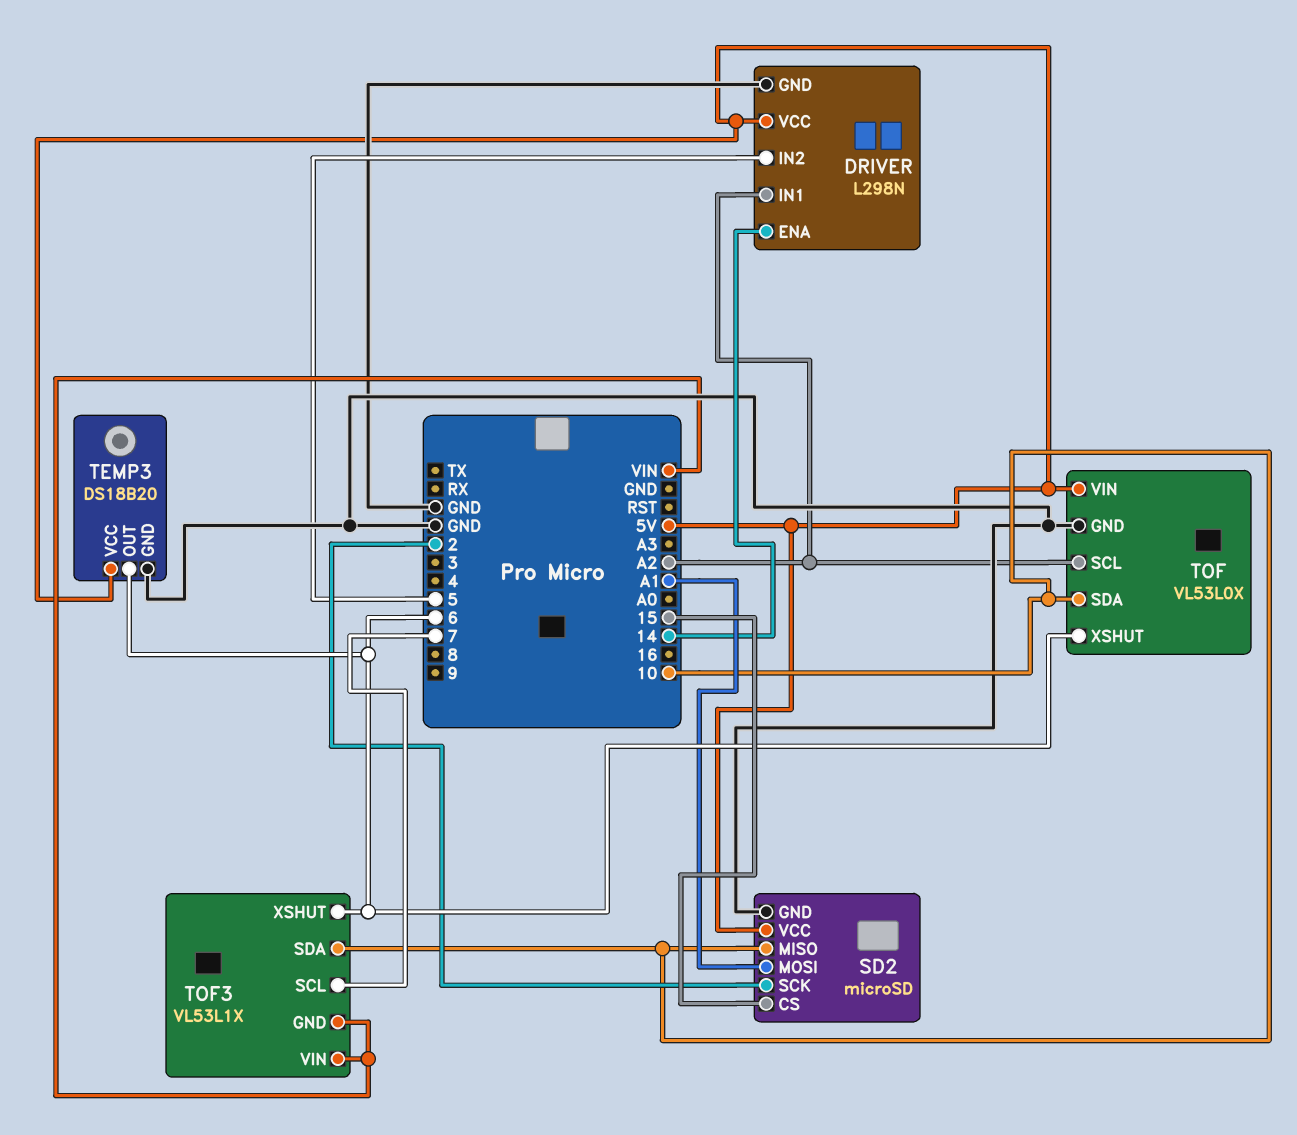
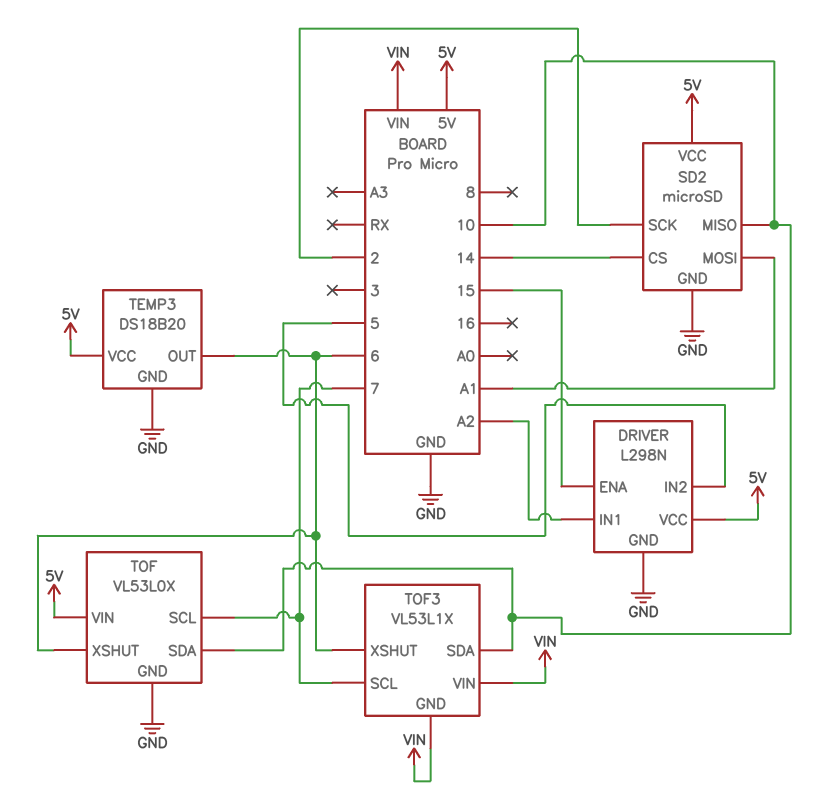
DRIVER pin ENA: 14 -> 15
SD2 pin CS: 15 -> 14
TOF pin SCL: A2 -> 7

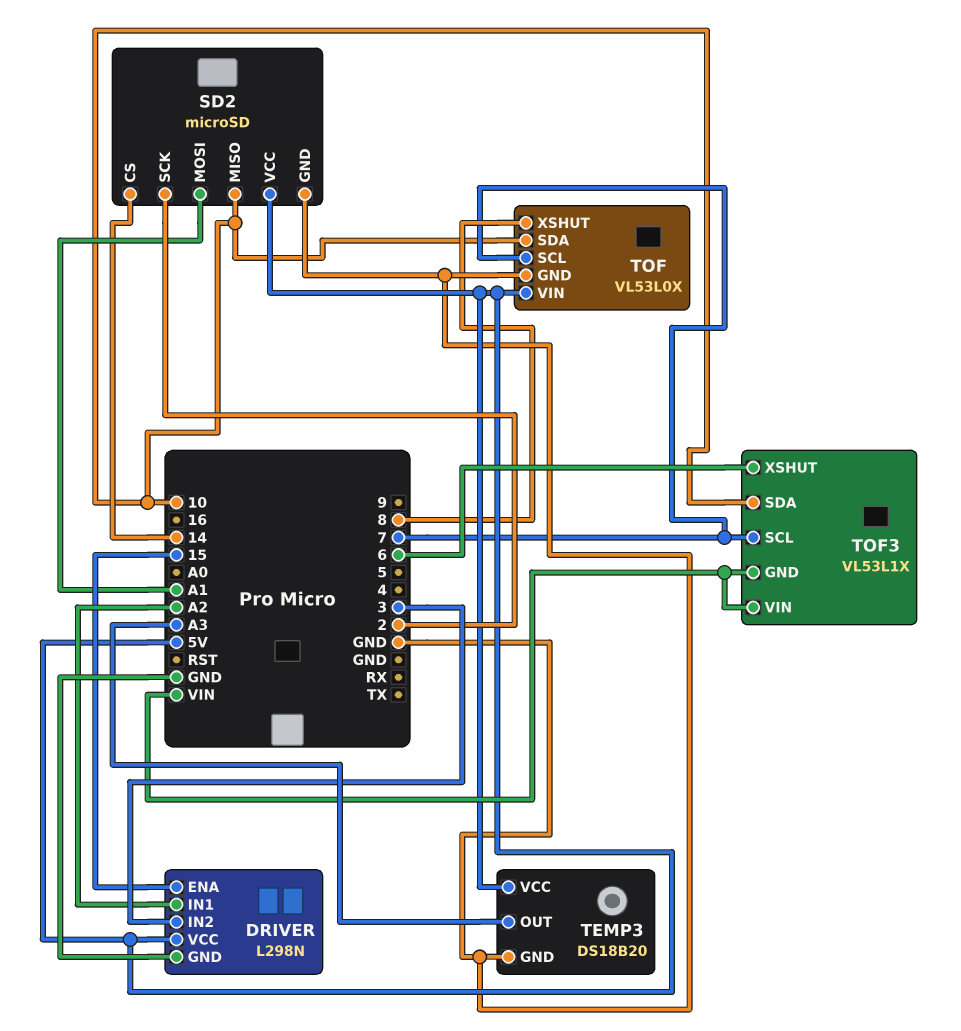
DRIVER pin IN2: 5 -> 3
TEMP3 pin OUT: 6 -> A3
TOF pin XSHUT: 6 -> 8

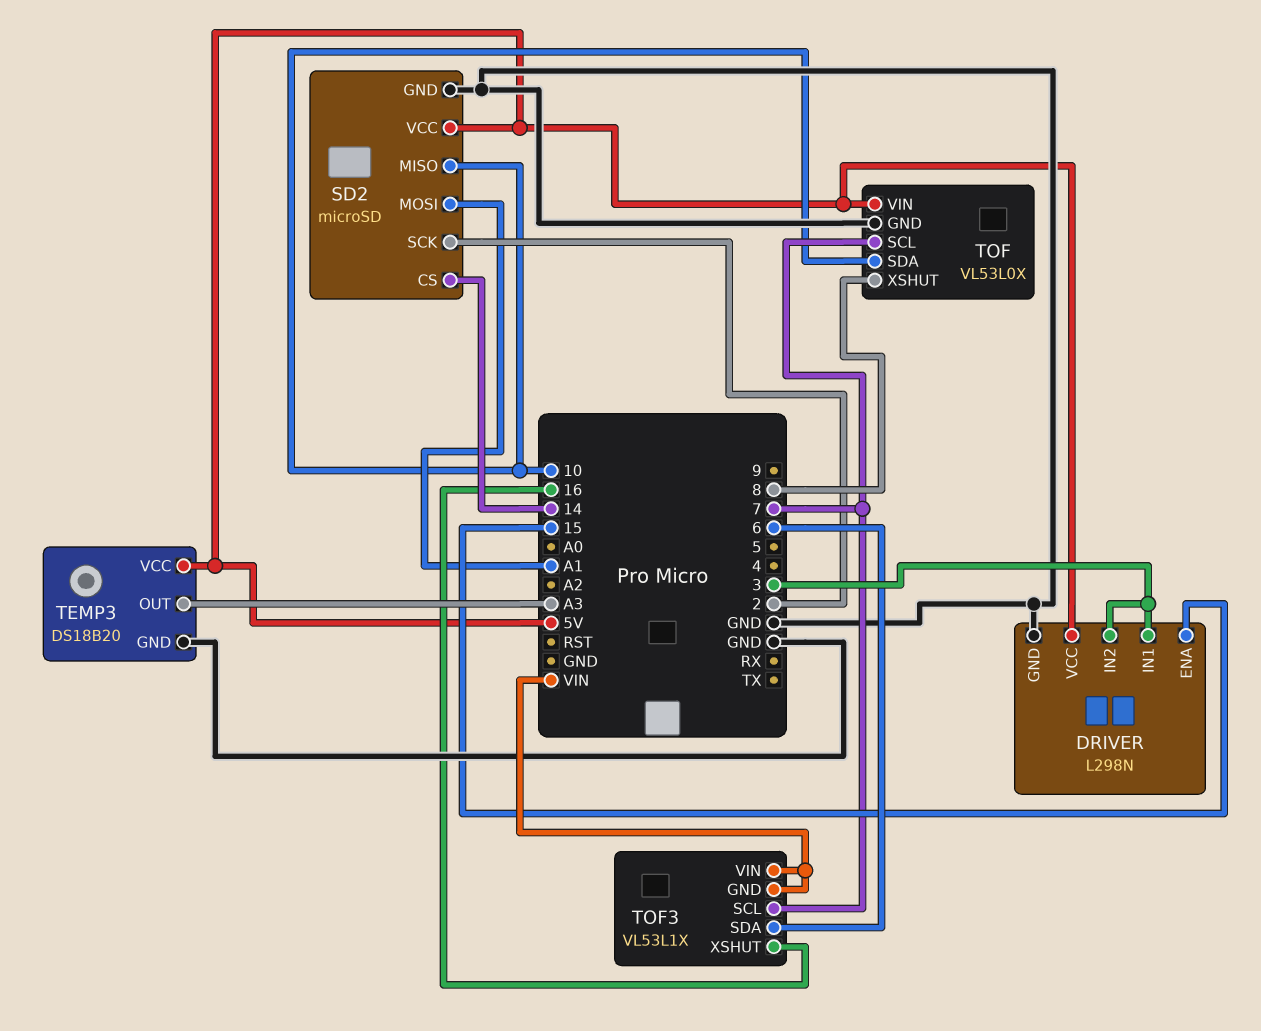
DRIVER pin IN1: A2 -> 3
TOF3 pin SDA: 10 -> 6
TOF3 pin XSHUT: 6 -> 16

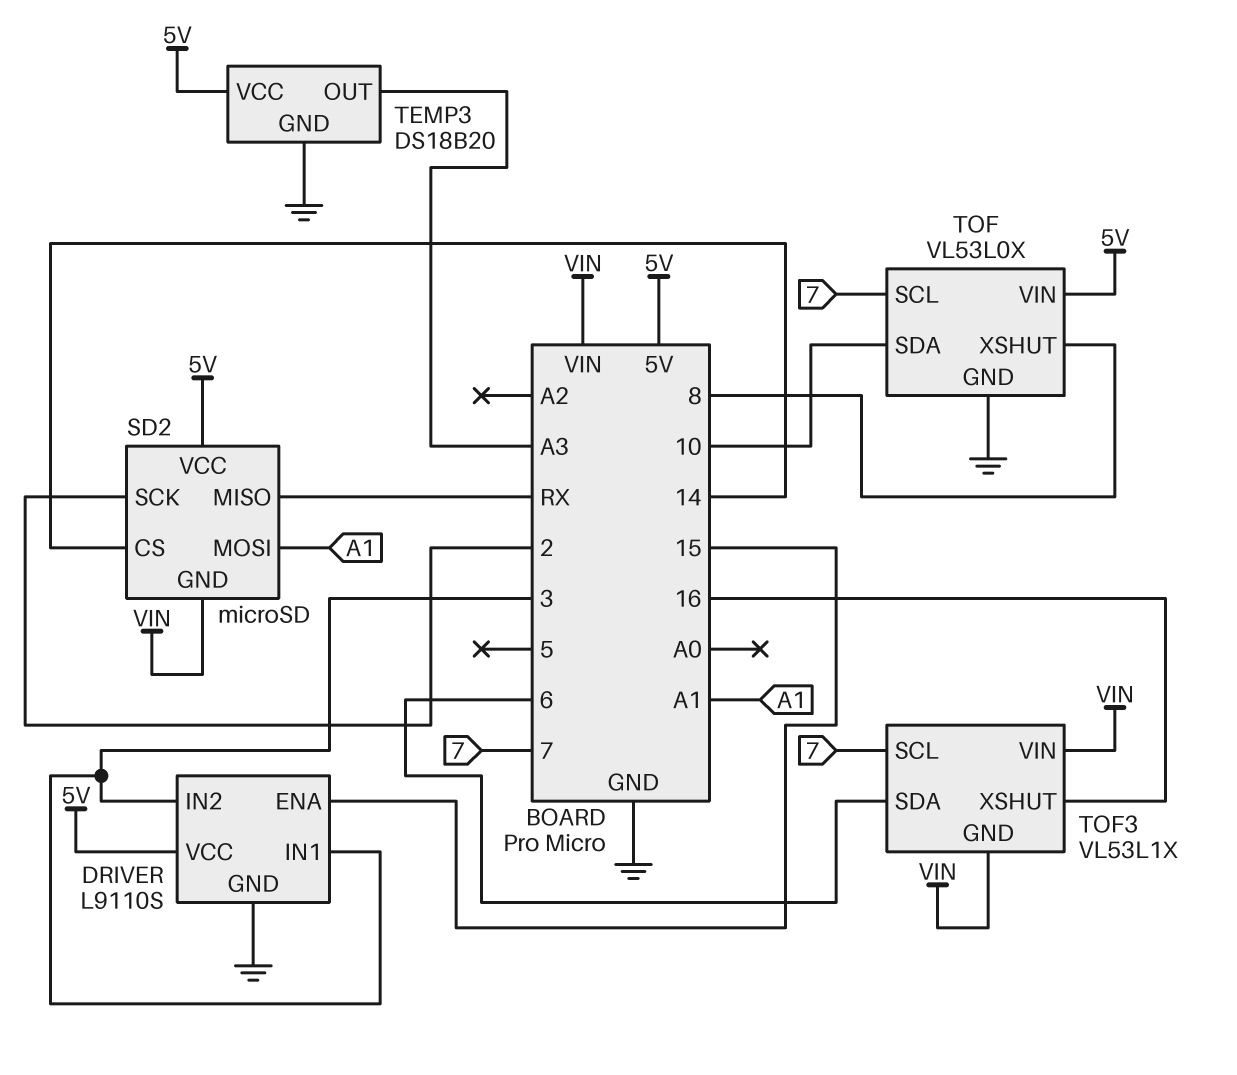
DRIVER: L298N -> L9110S
SD2 pin GND: GND -> VIN
SD2 pin MISO: 10 -> RX

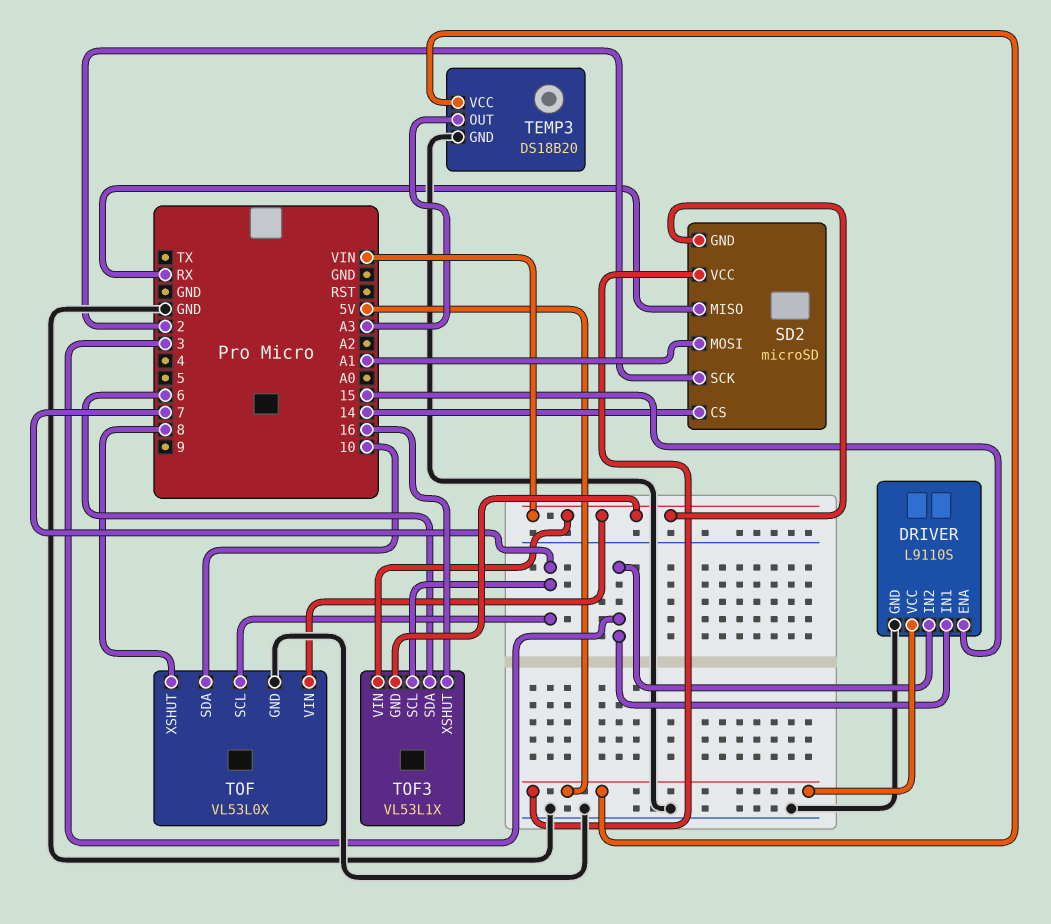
TOF pin VIN: 5V -> VIN

